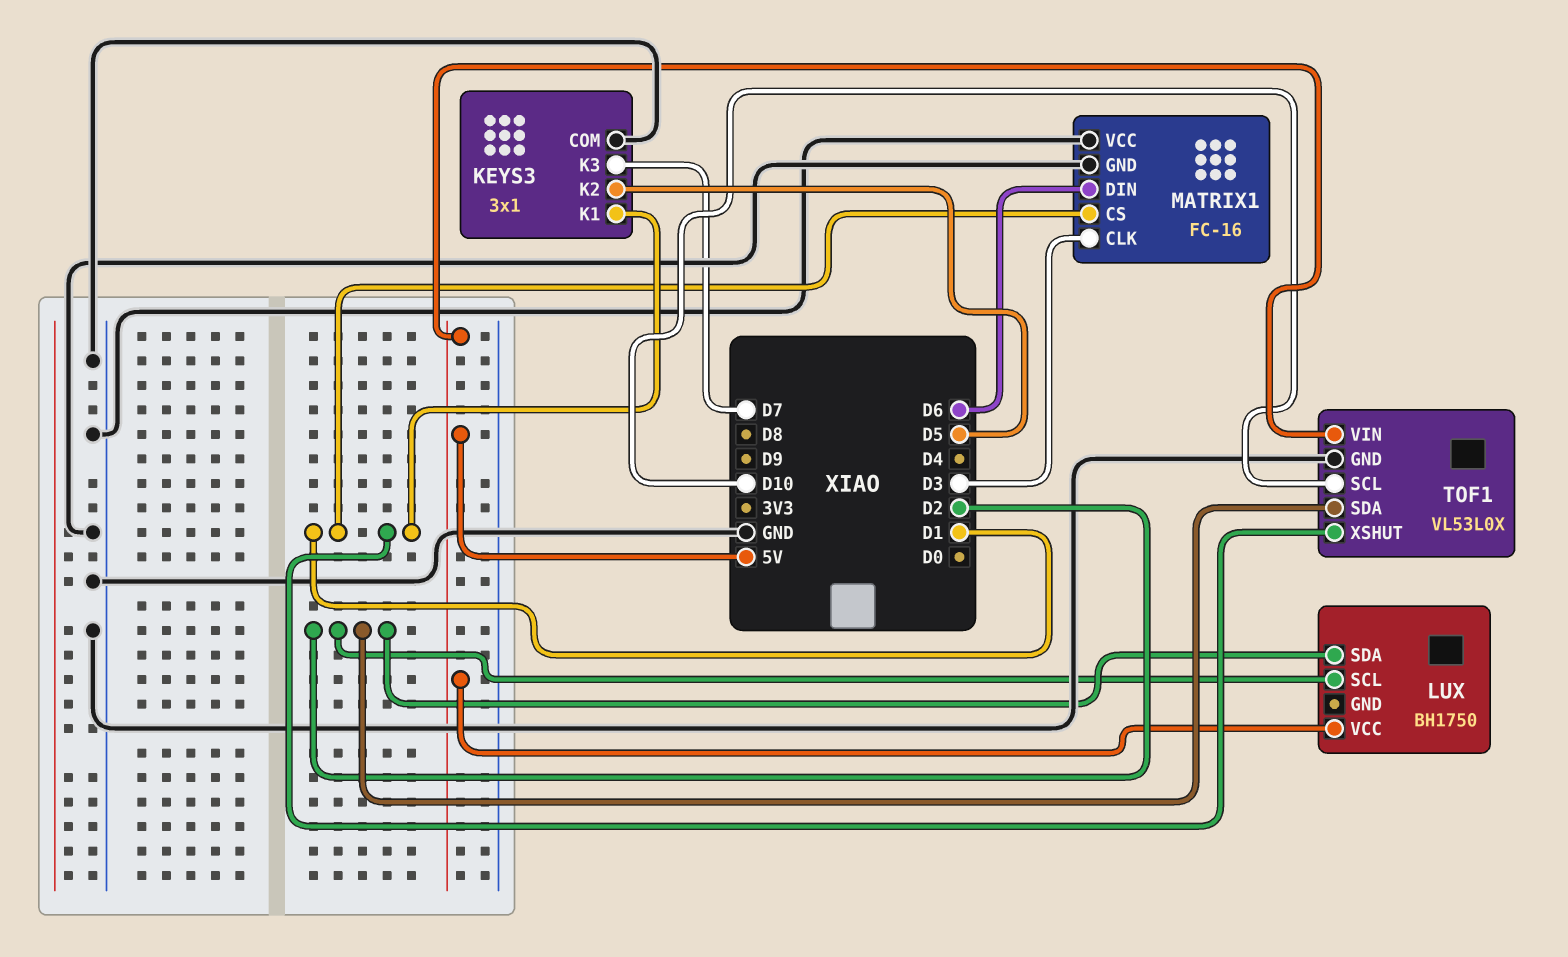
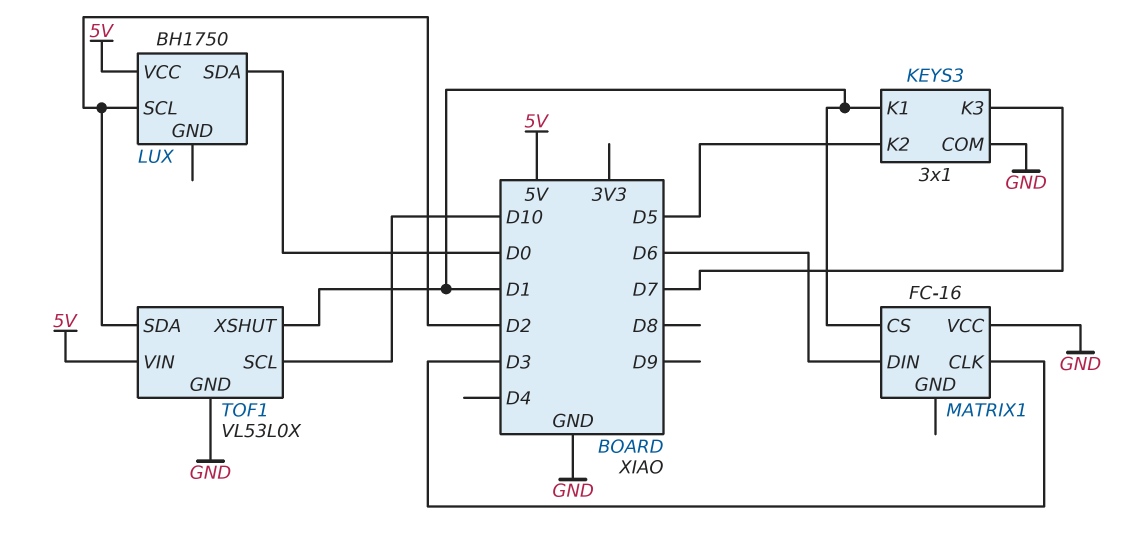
LUX pin SDA: D2 -> D0
MATRIX1 pin GND: GND -> none

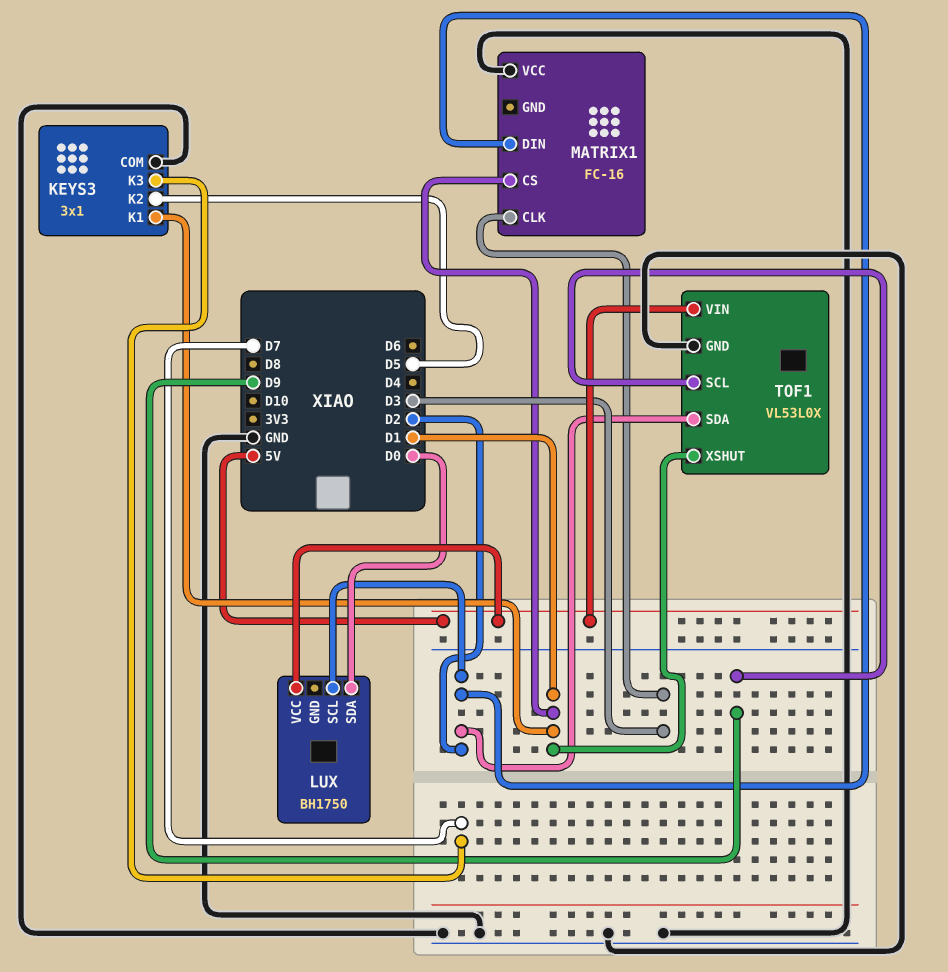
MATRIX1 pin DIN: D6 -> D2
TOF1 pin SCL: D10 -> D9

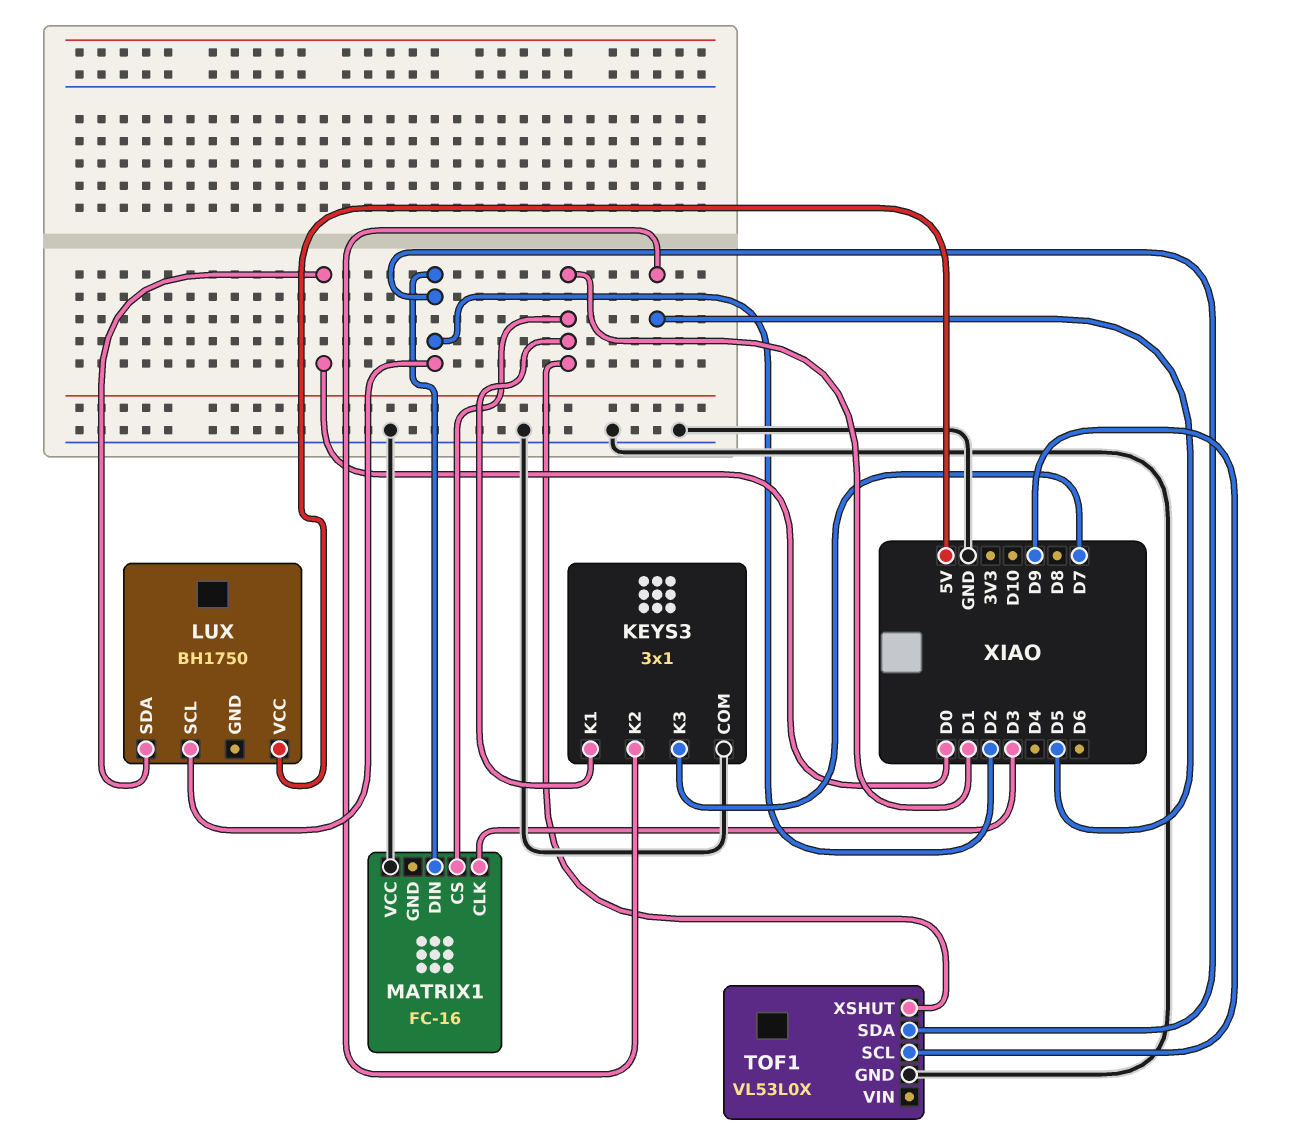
TOF1 pin VIN: 5V -> none

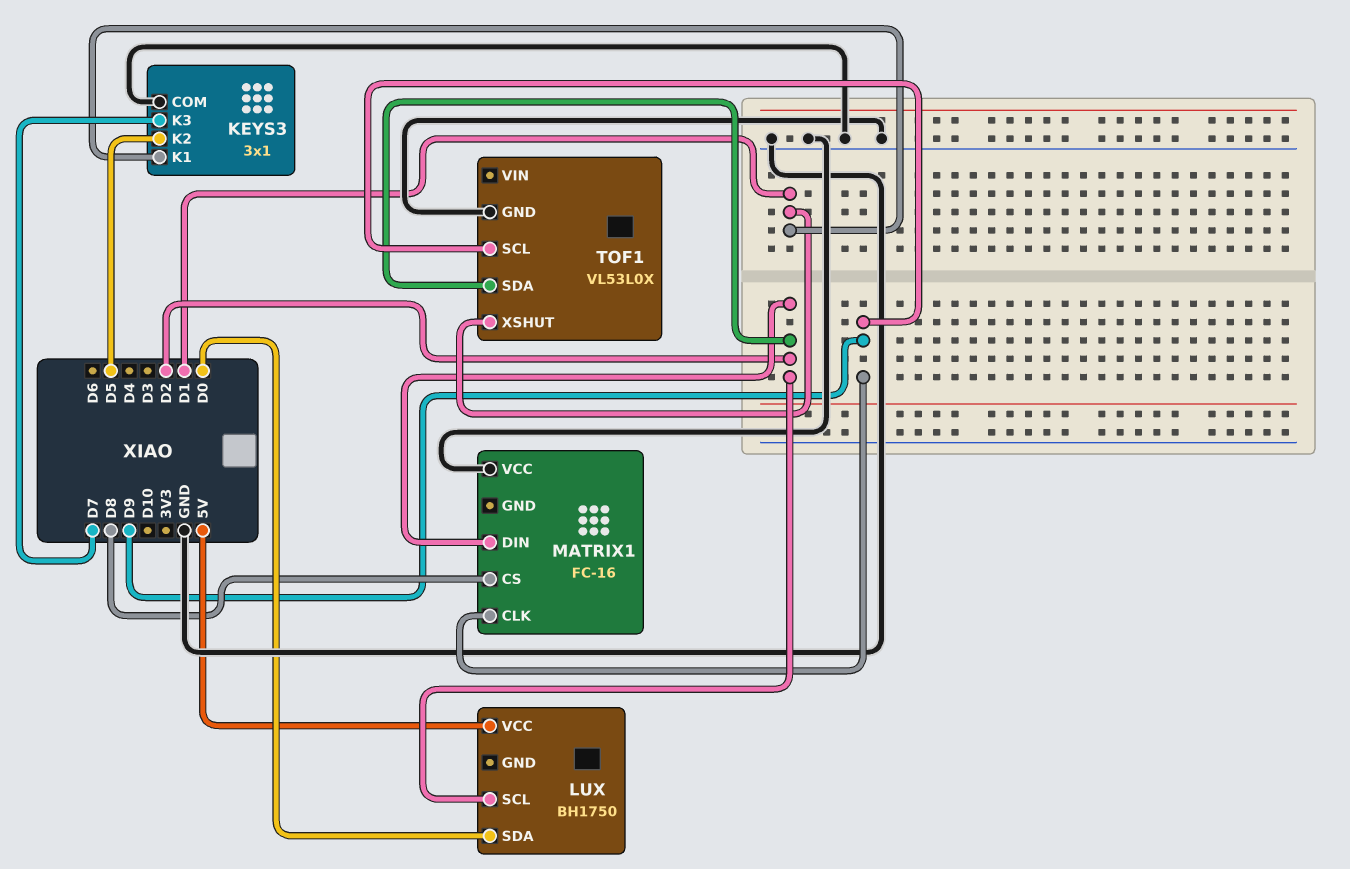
MATRIX1 pin CLK: D3 -> D9
MATRIX1 pin CS: D1 -> D8

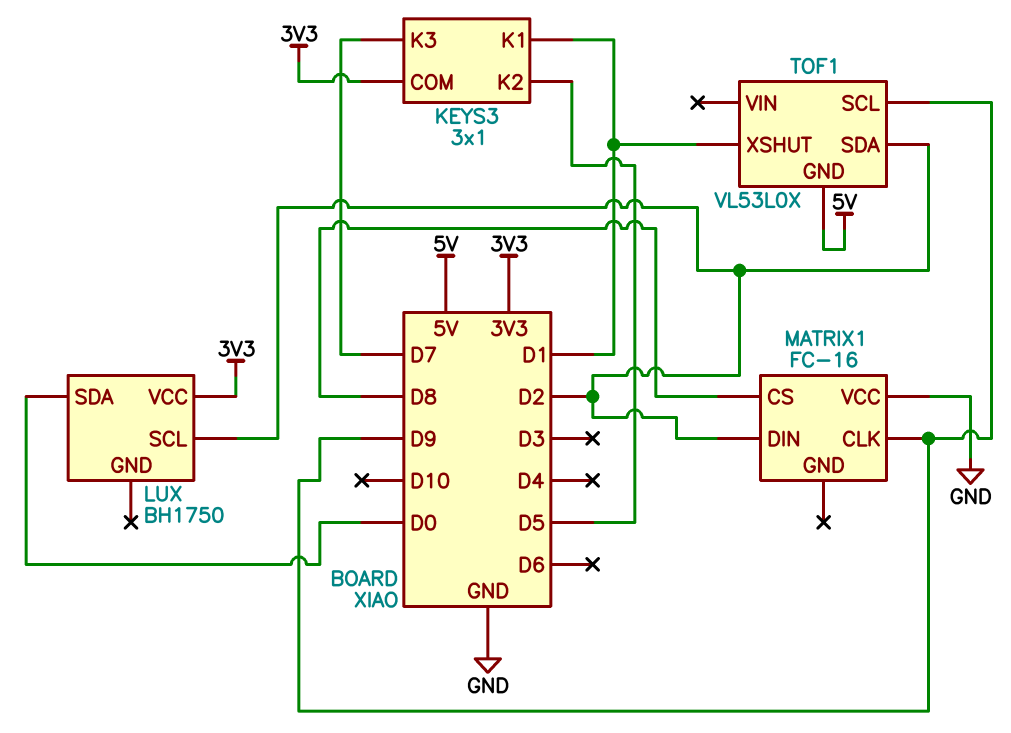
KEYS3 pin COM: GND -> 3V3
LUX pin VCC: 5V -> 3V3
TOF1 pin GND: GND -> 5V

